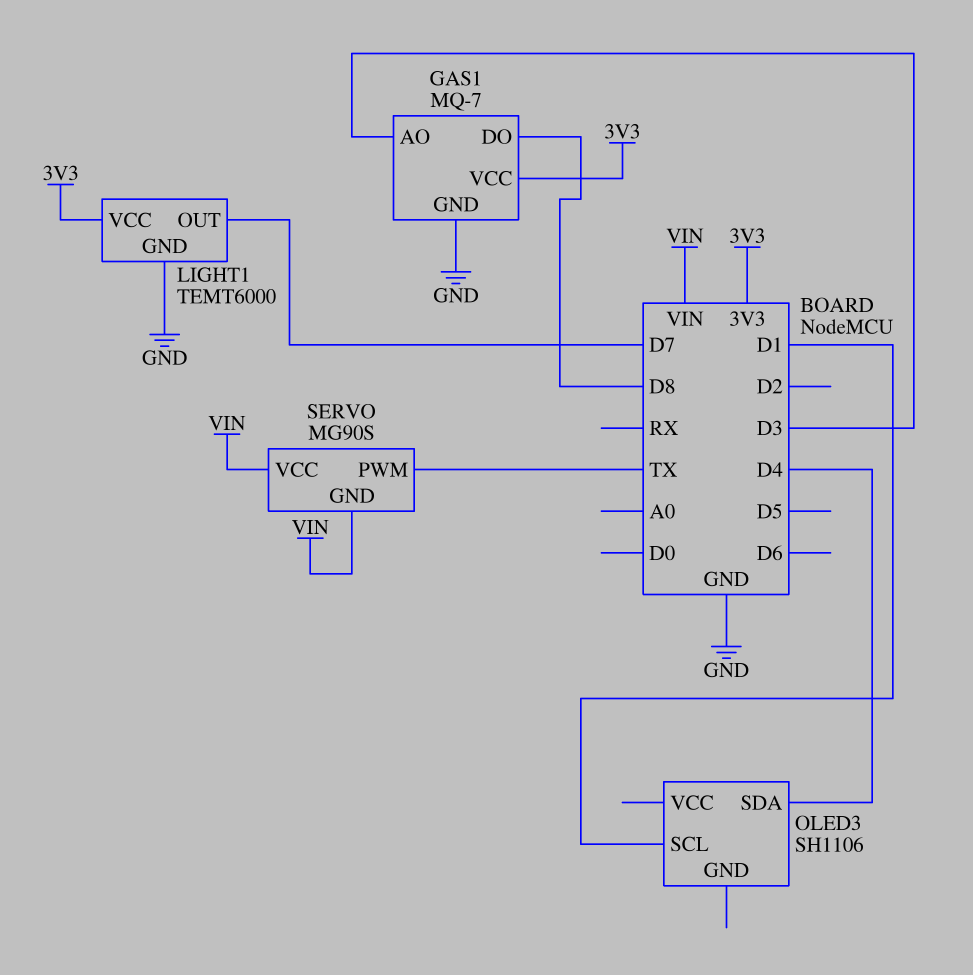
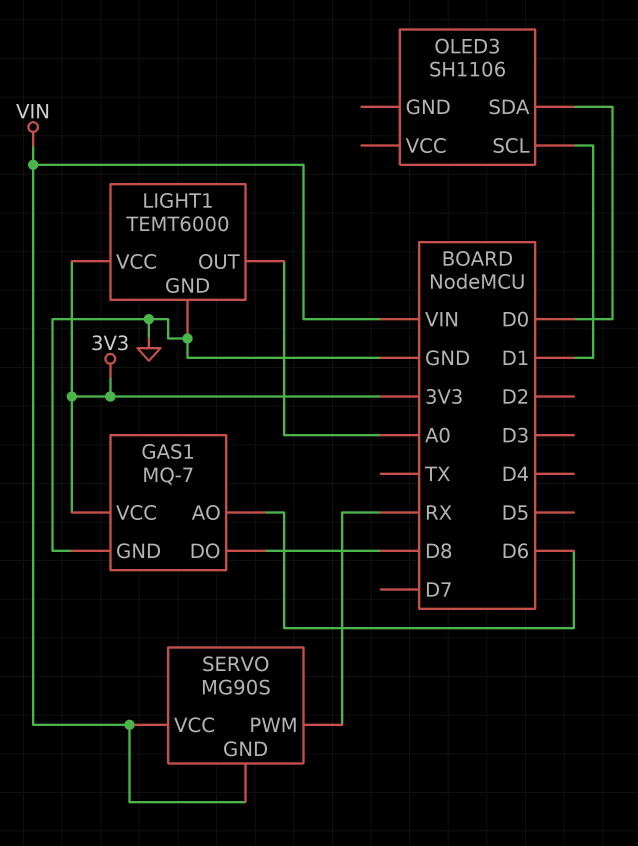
GAS1 pin AO: D3 -> D6
LIGHT1 pin OUT: D7 -> A0
OLED3 pin SDA: D4 -> D0
SERVO pin PWM: TX -> RX

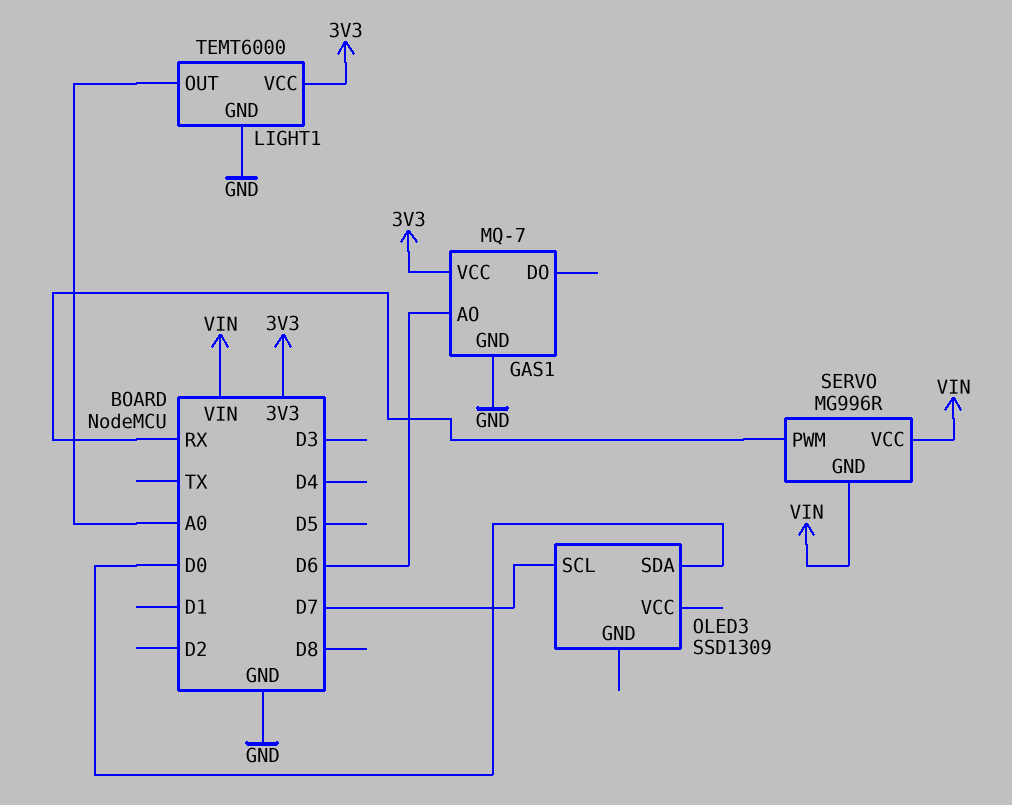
GAS1 pin DO: D8 -> none
OLED3: SH1106 -> SSD1309
OLED3 pin SCL: D1 -> D7
SERVO: MG90S -> MG996R

